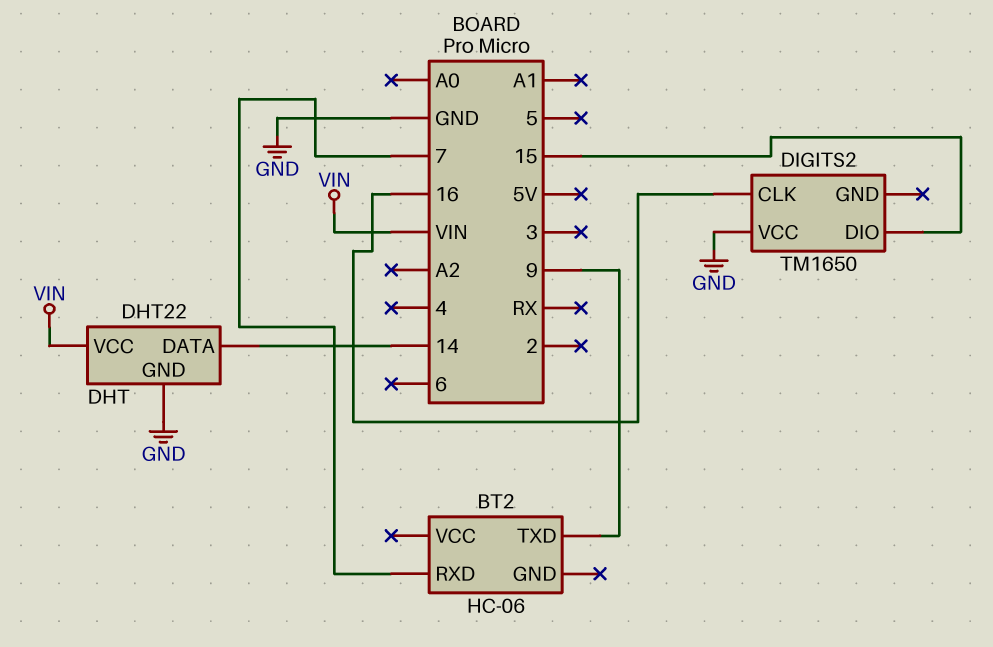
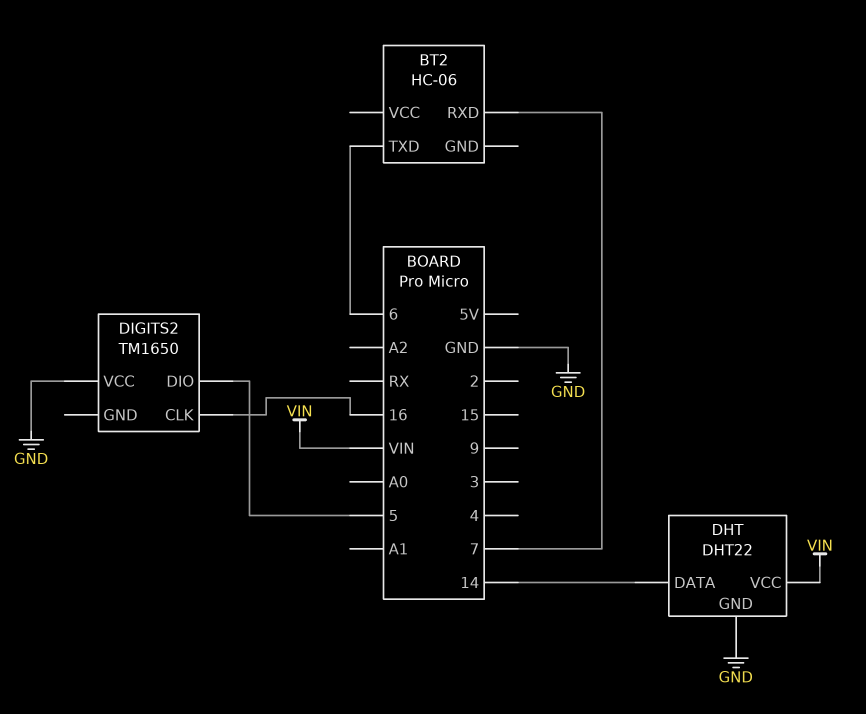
BT2 pin TXD: 9 -> 6
DIGITS2 pin DIO: 15 -> 5

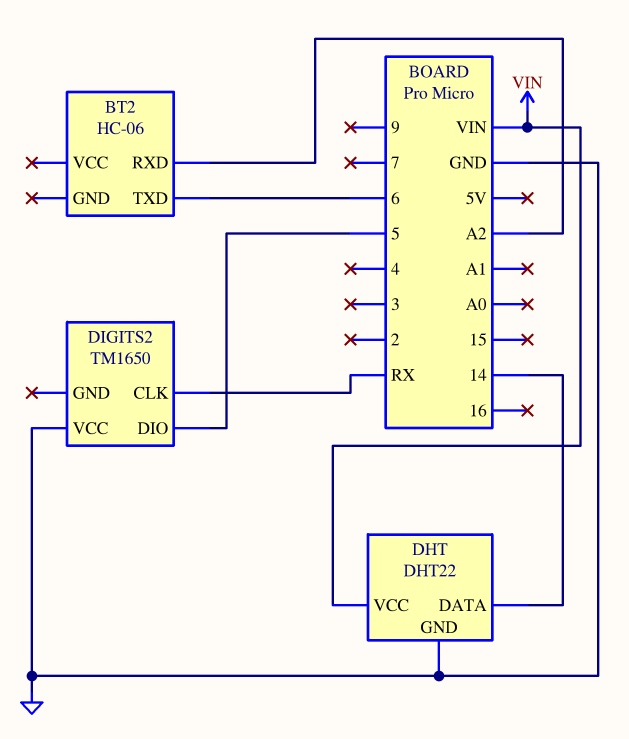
BT2 pin RXD: 7 -> A2
DIGITS2 pin CLK: 16 -> RX

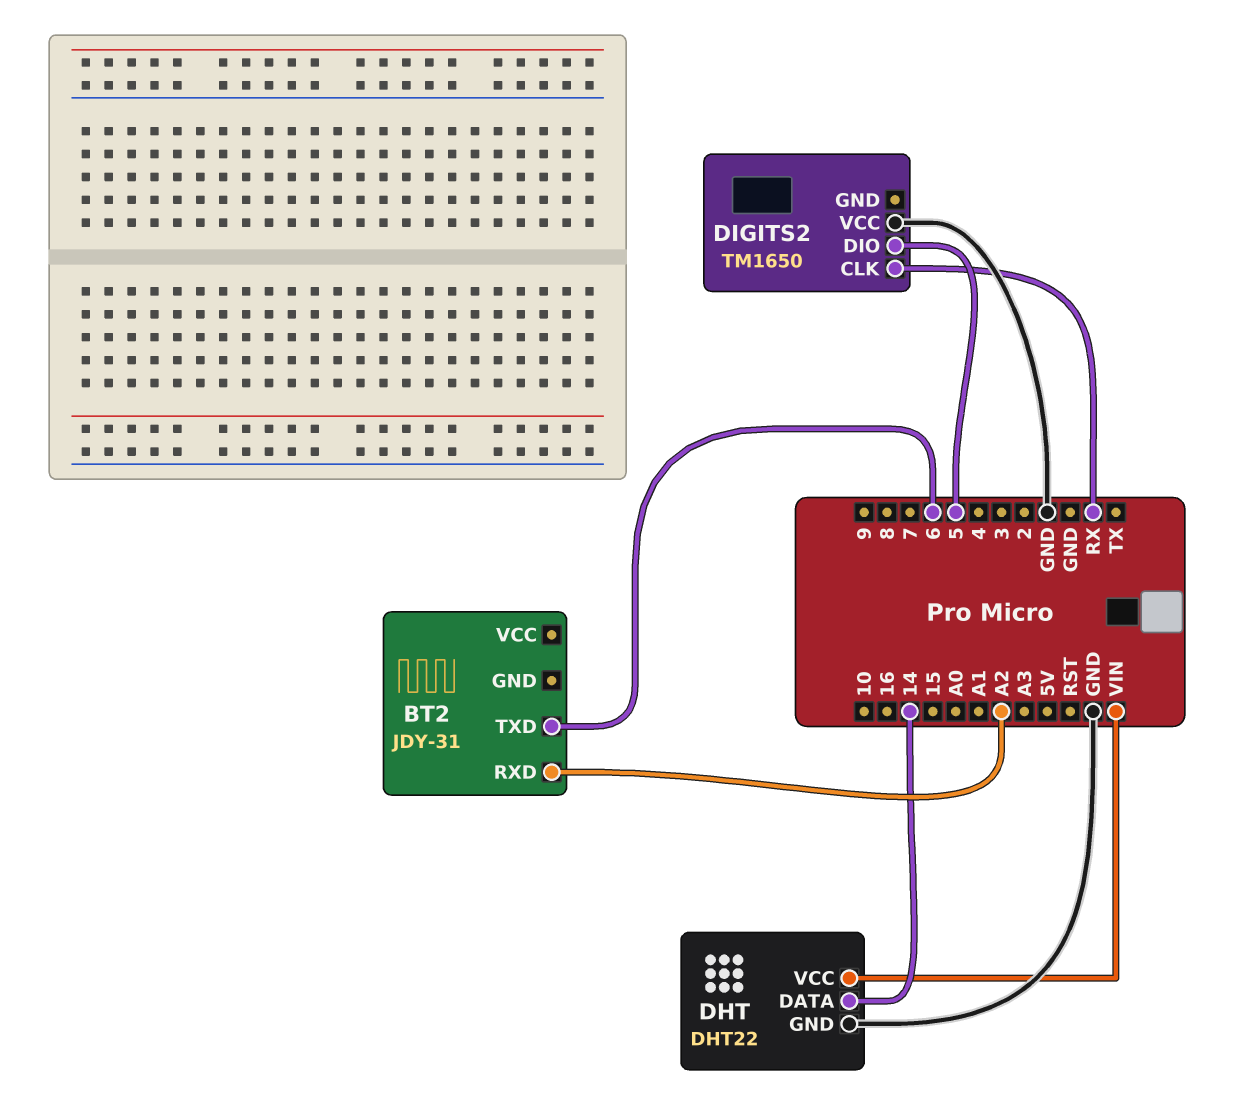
BT2: HC-06 -> JDY-31

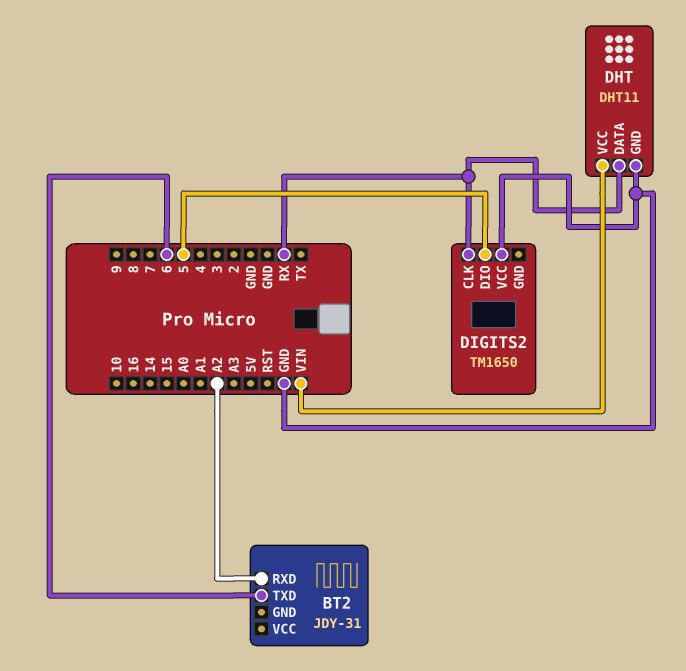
DHT: DHT22 -> DHT11
DHT pin DATA: 14 -> RX

